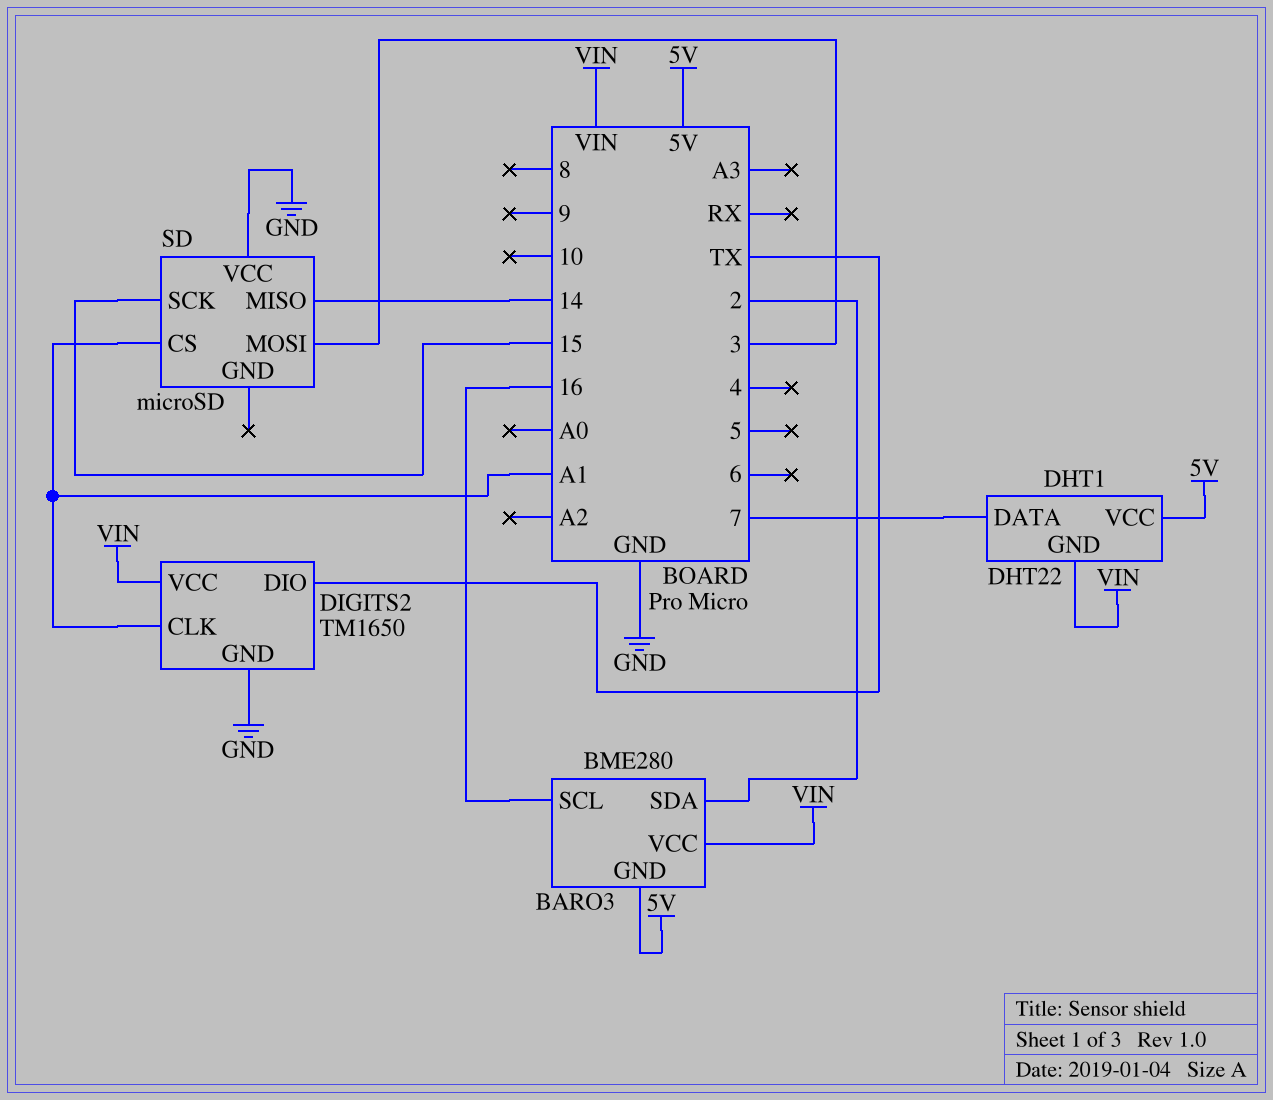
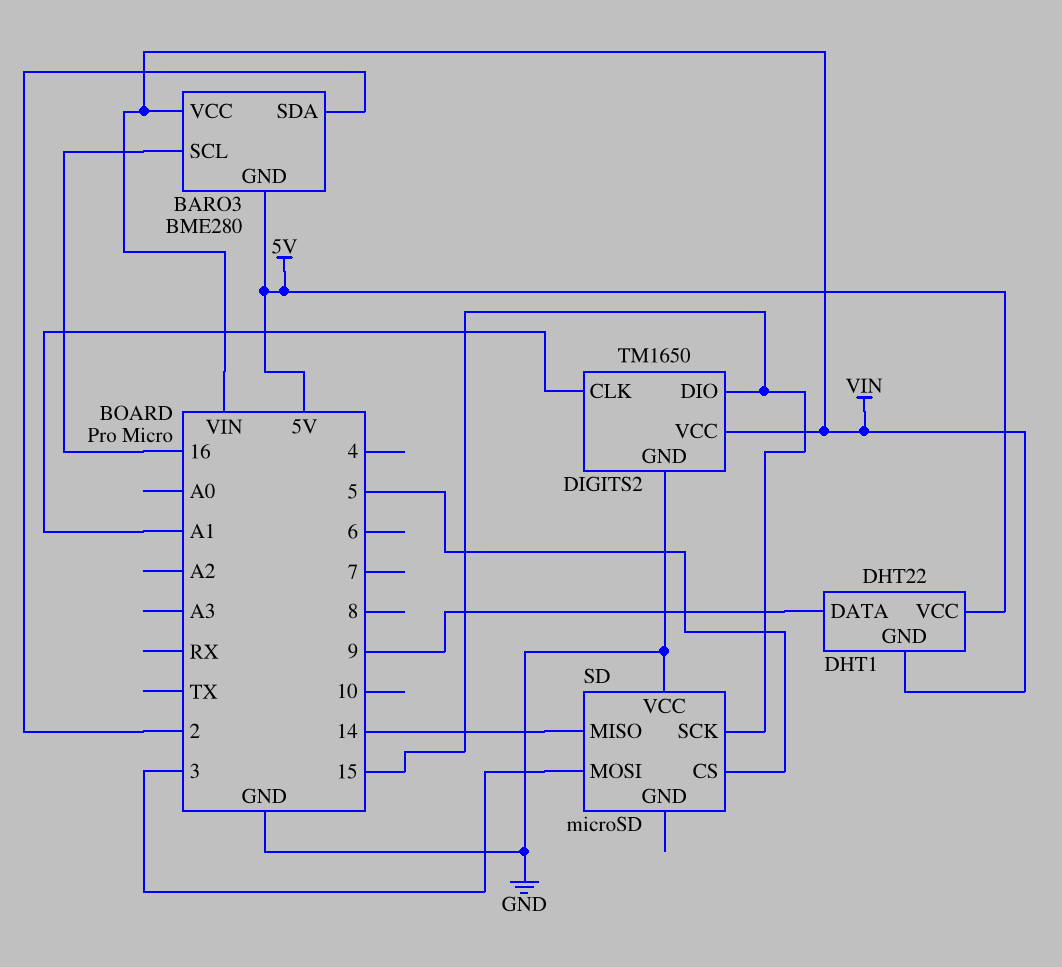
DHT1 pin DATA: 7 -> 9
DIGITS2 pin DIO: TX -> 15
SD pin CS: A1 -> 5

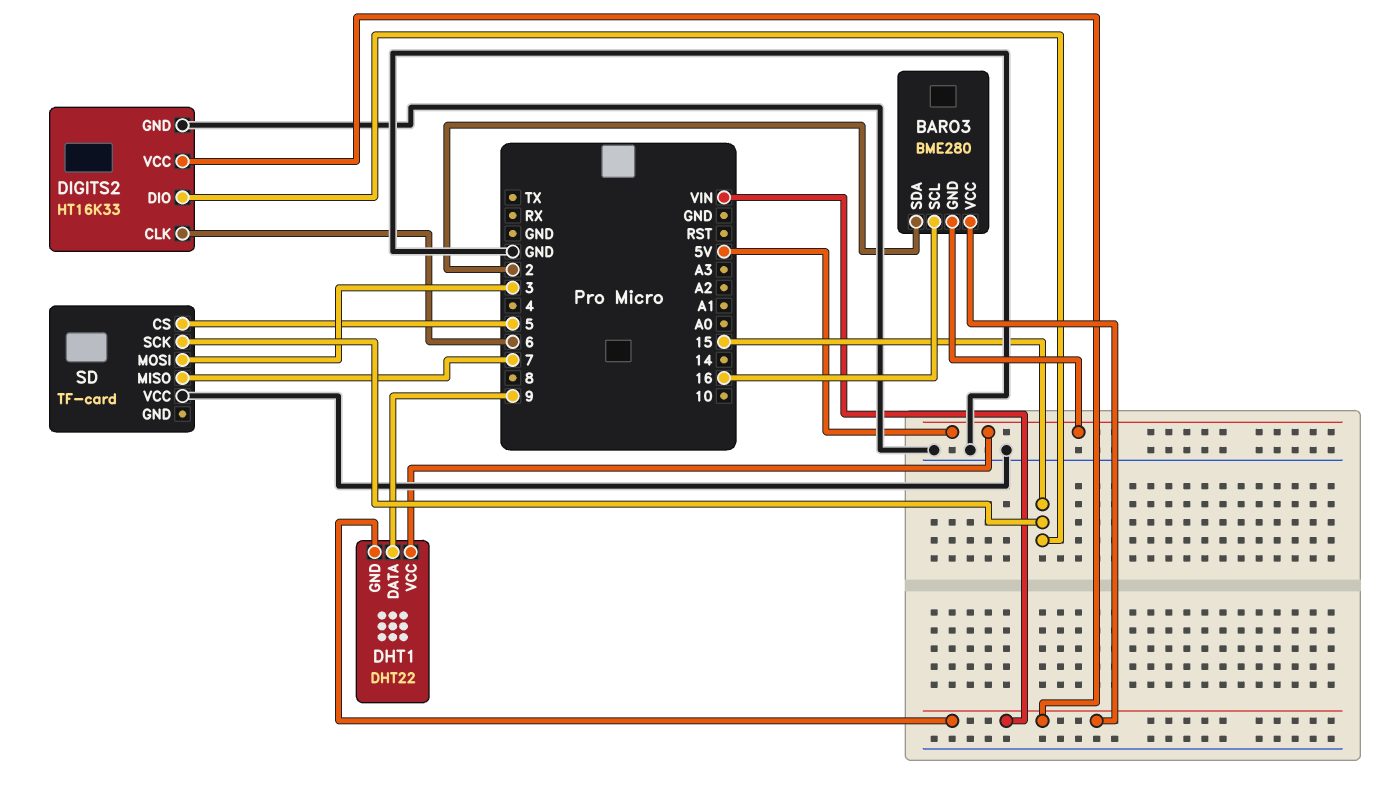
DIGITS2: TM1650 -> HT16K33
DIGITS2 pin CLK: A1 -> 6
SD: microSD -> TF-card
SD pin MISO: 14 -> 7

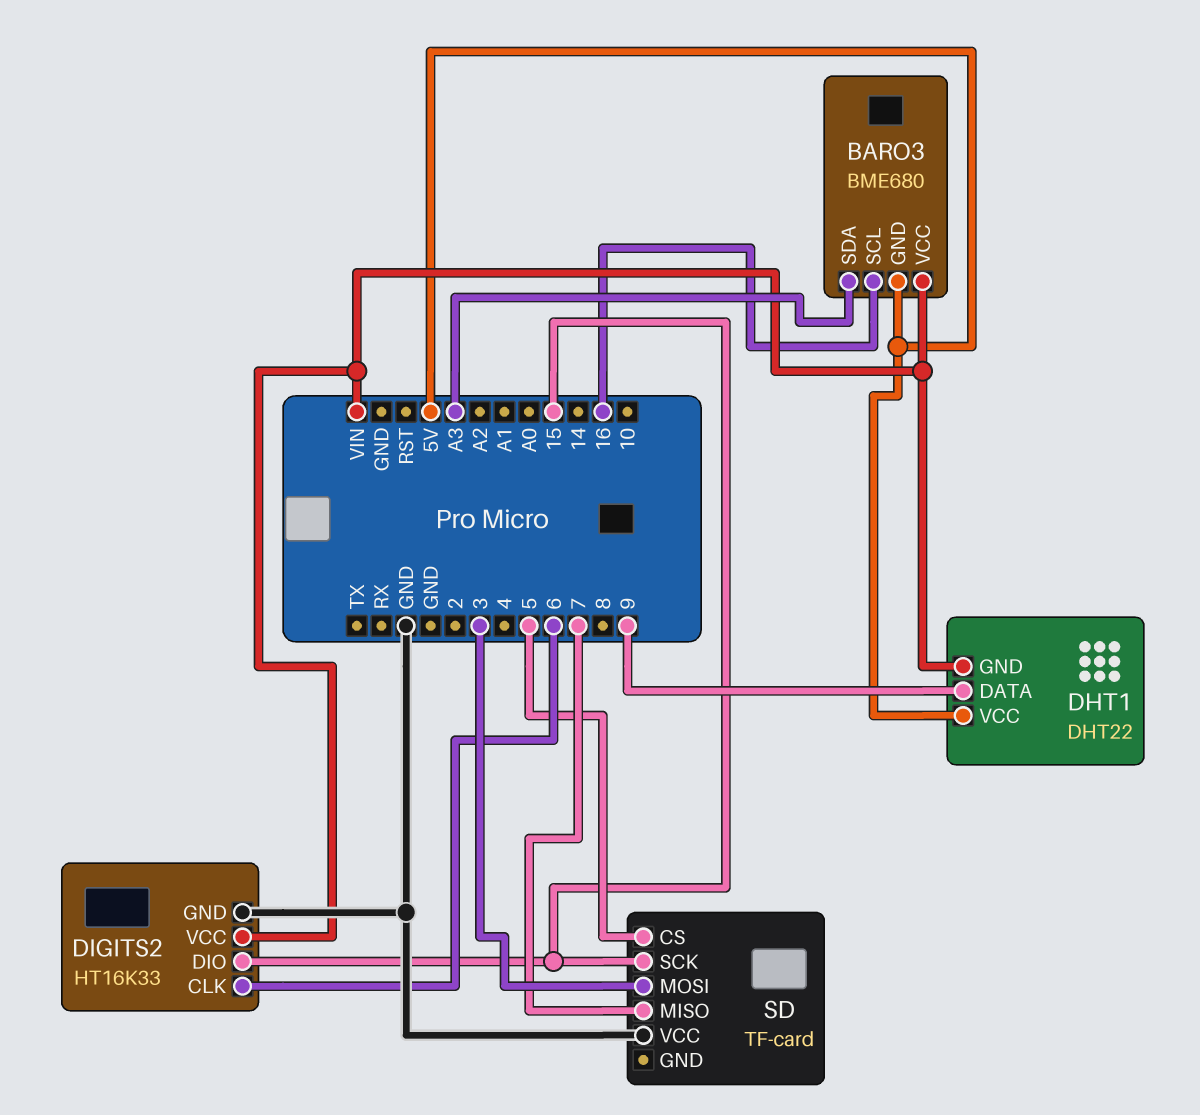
BARO3: BME280 -> BME680
BARO3 pin SDA: 2 -> A3

